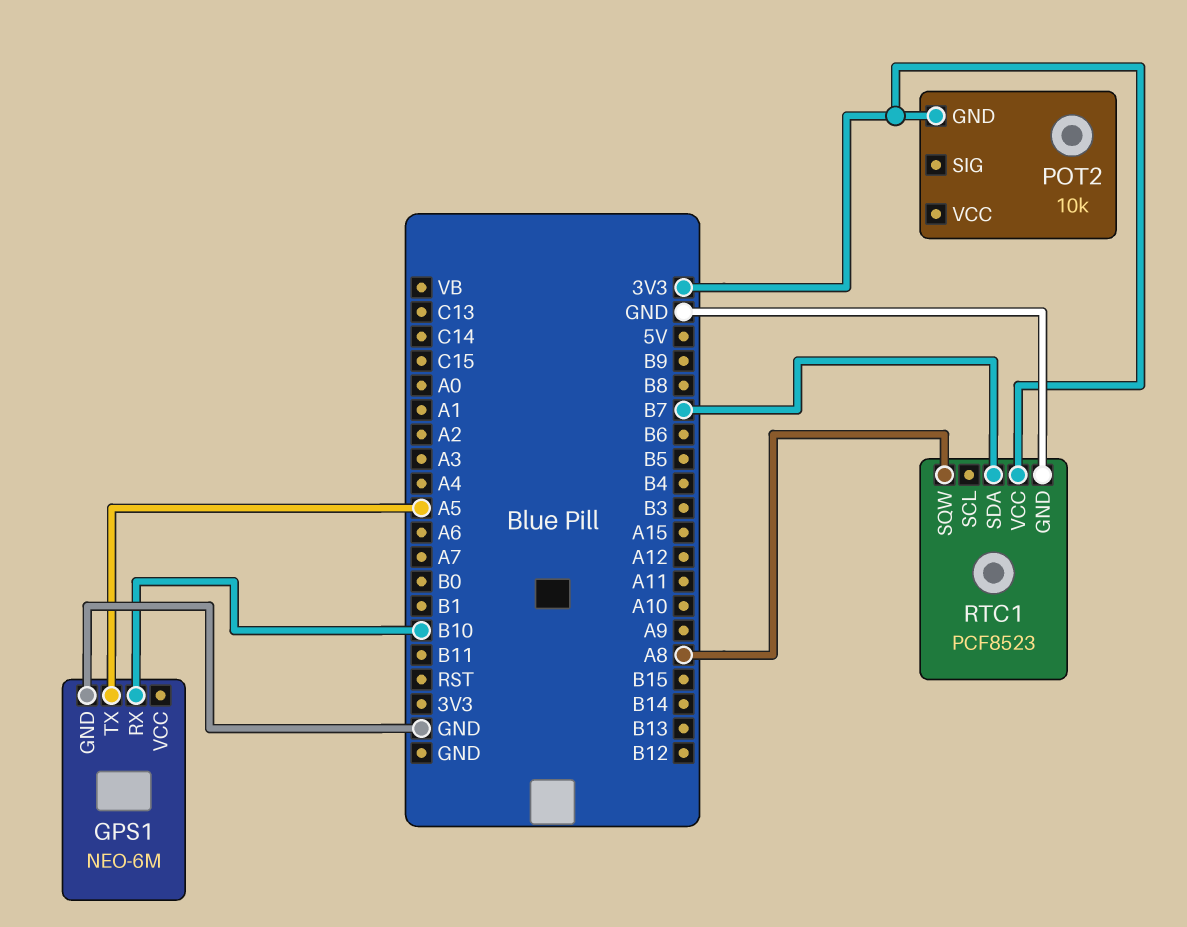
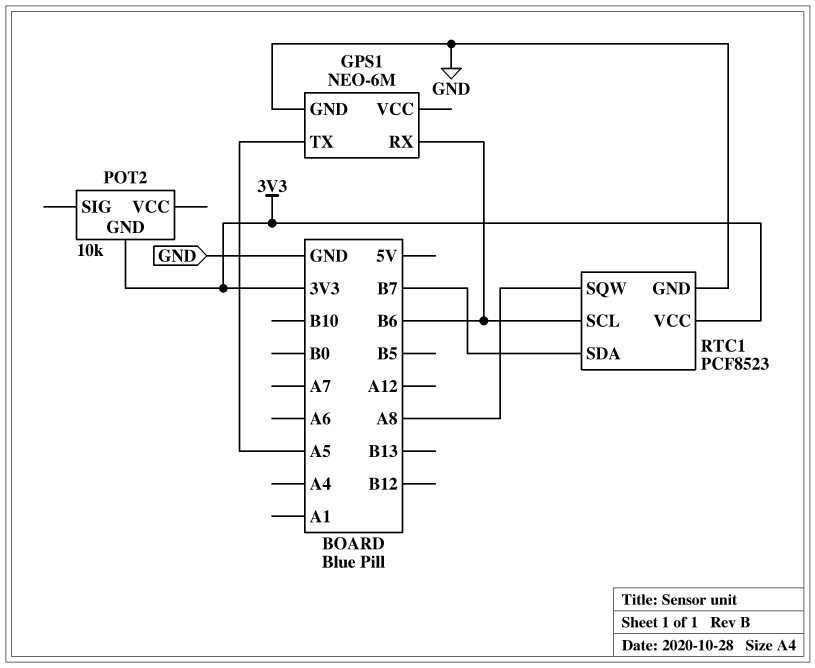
GPS1 pin RX: B10 -> B6
RTC1 pin SCL: none -> B6

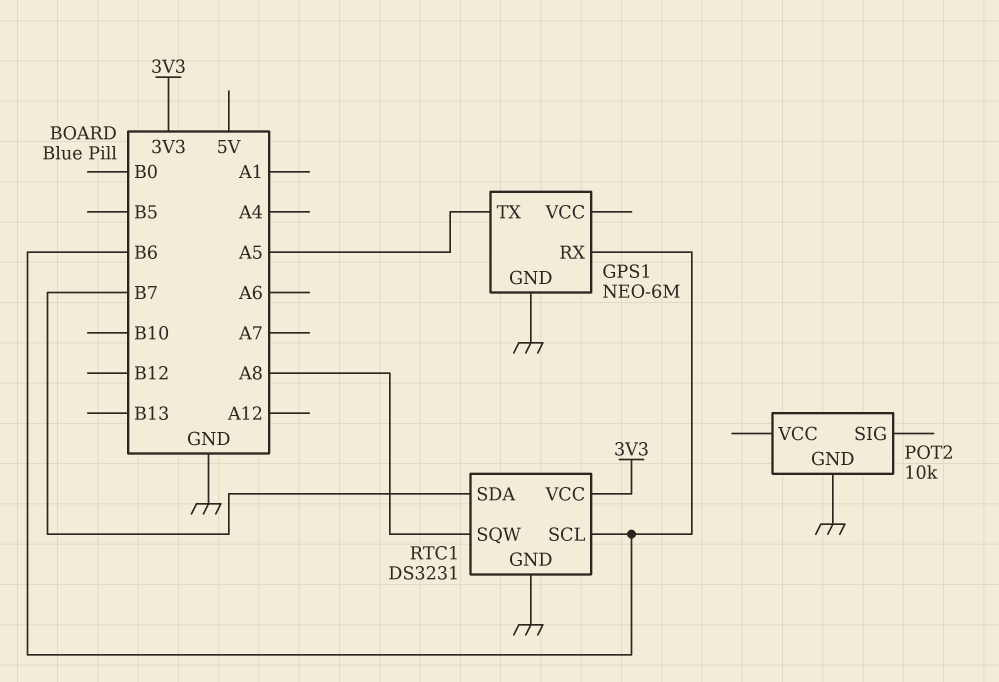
POT2 pin GND: 3V3 -> GND
RTC1: PCF8523 -> DS3231

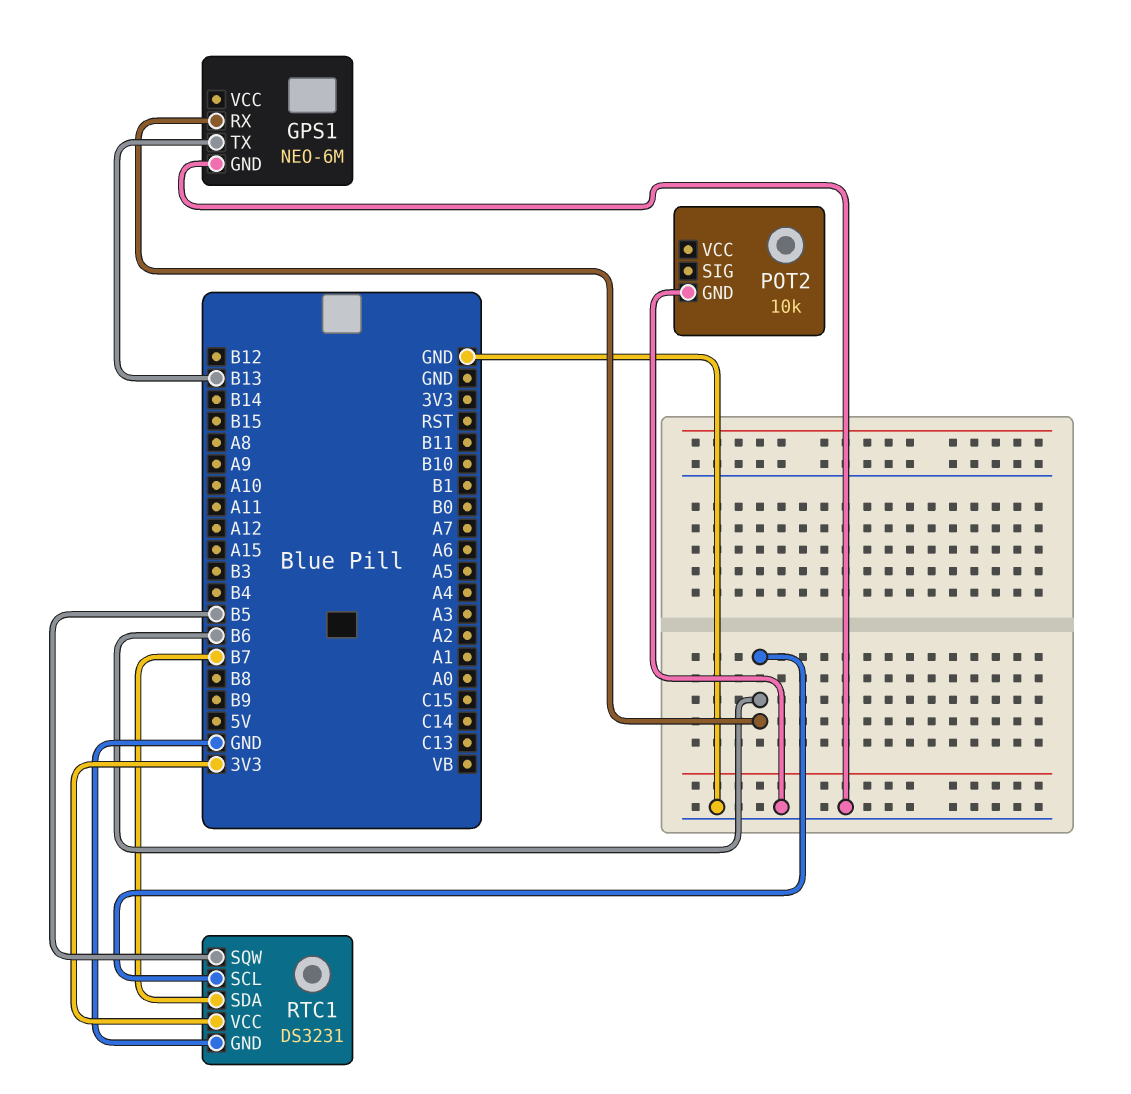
GPS1 pin TX: A5 -> B13
RTC1 pin SQW: A8 -> B5

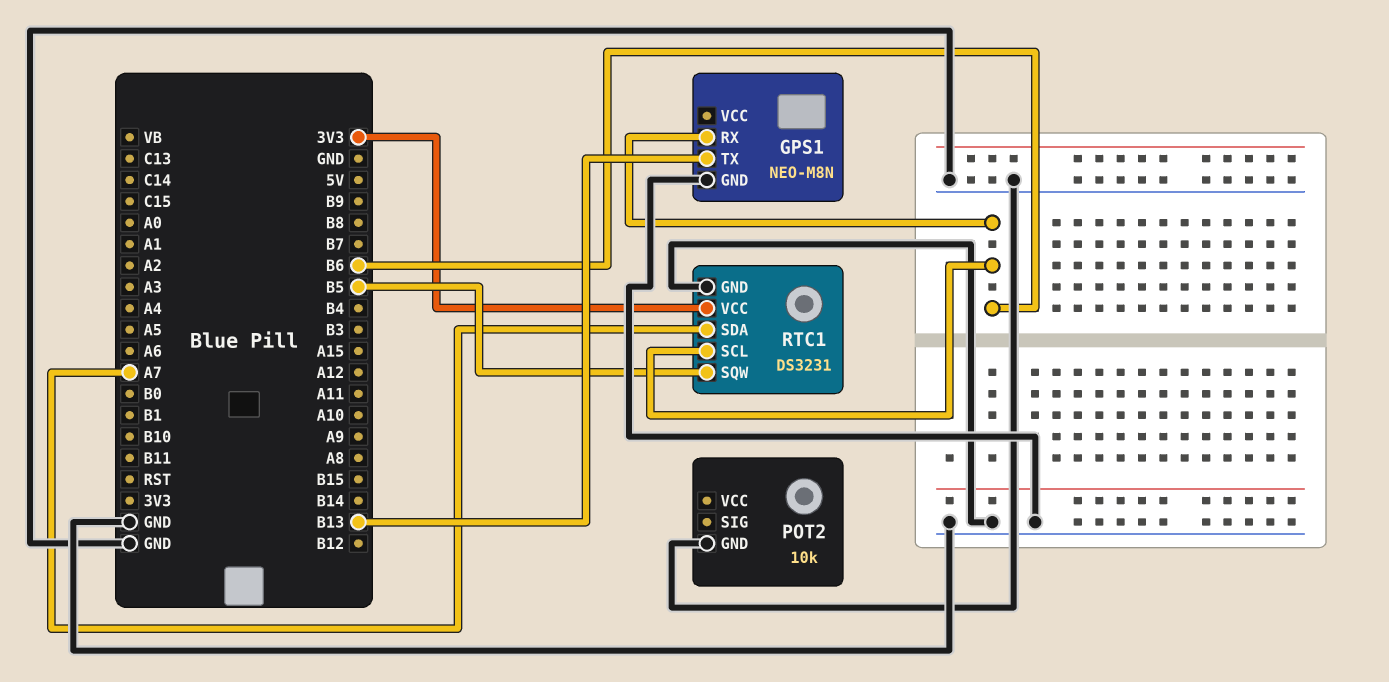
GPS1: NEO-6M -> NEO-M8N
RTC1 pin SDA: B7 -> A7

